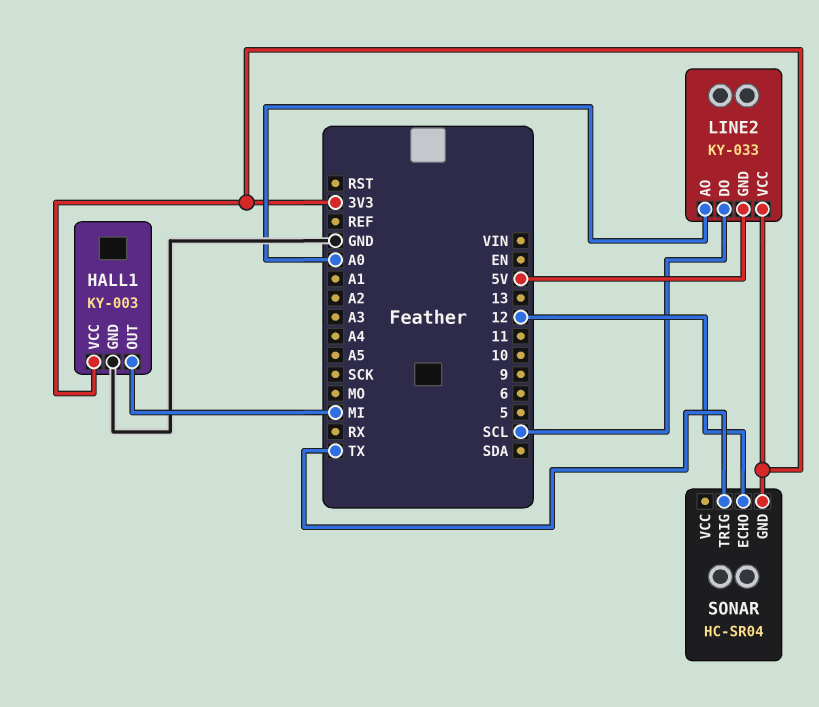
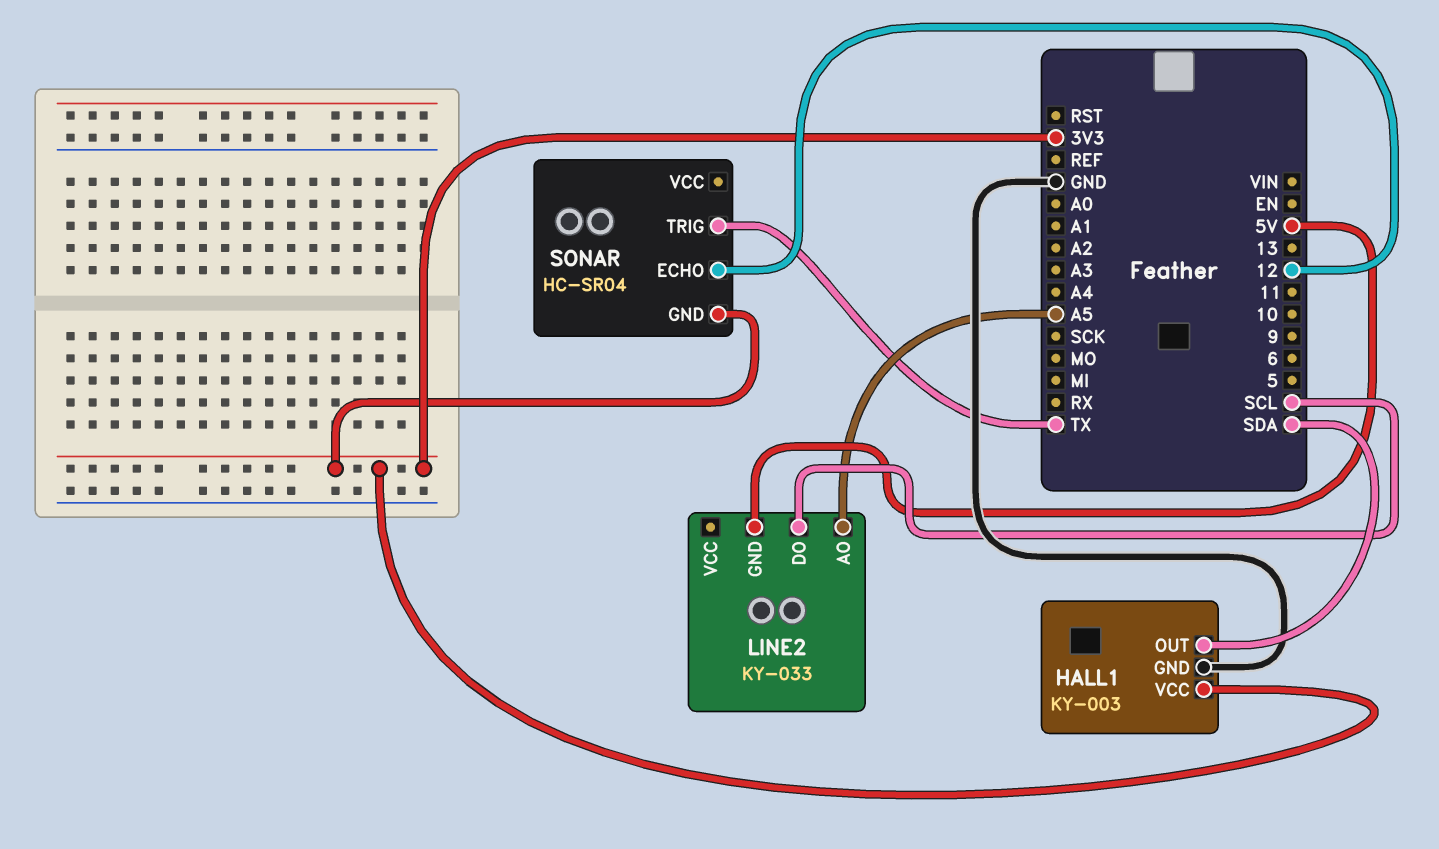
HALL1 pin OUT: MI -> SDA
LINE2 pin AO: A0 -> A5
LINE2 pin VCC: 3V3 -> none

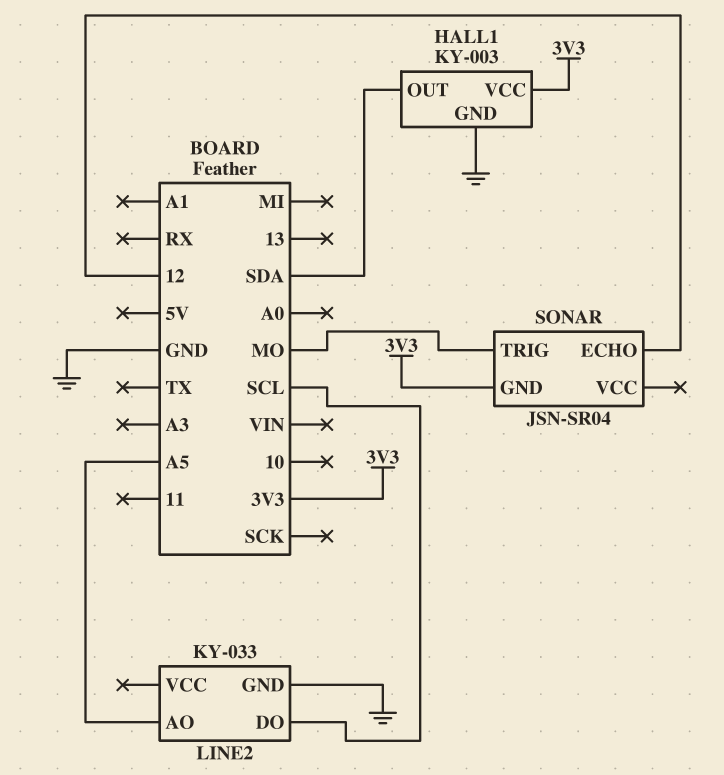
LINE2 pin GND: 5V -> GND
SONAR: HC-SR04 -> JSN-SR04
SONAR pin TRIG: TX -> MO

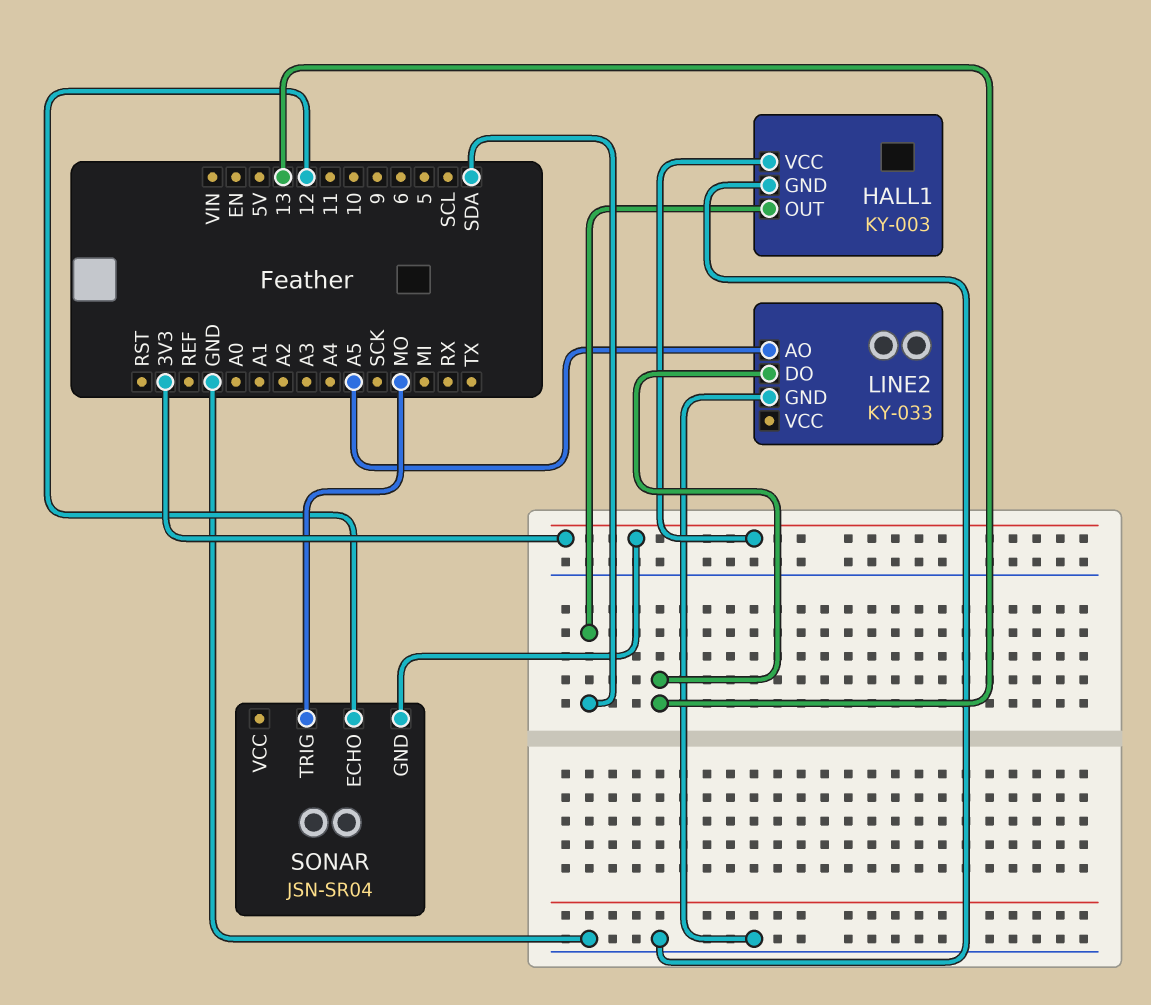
LINE2 pin DO: SCL -> 13

